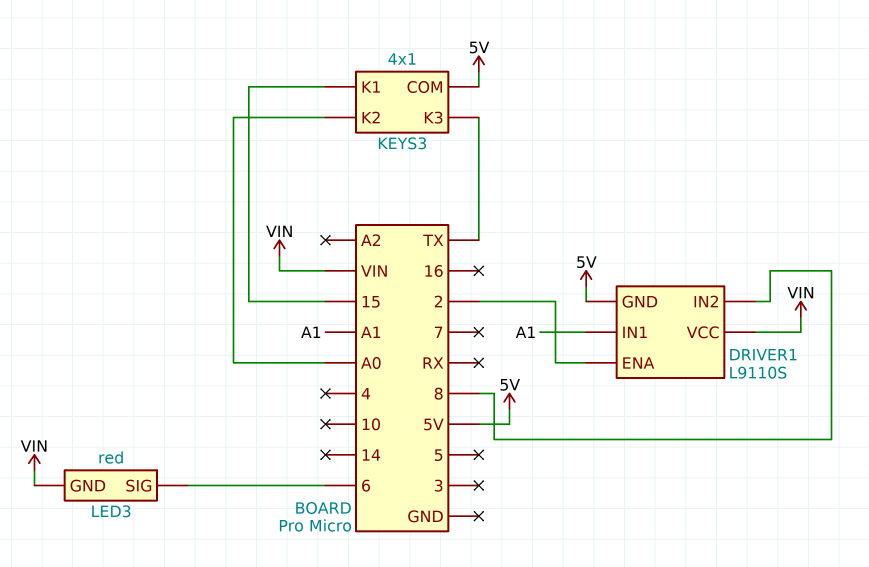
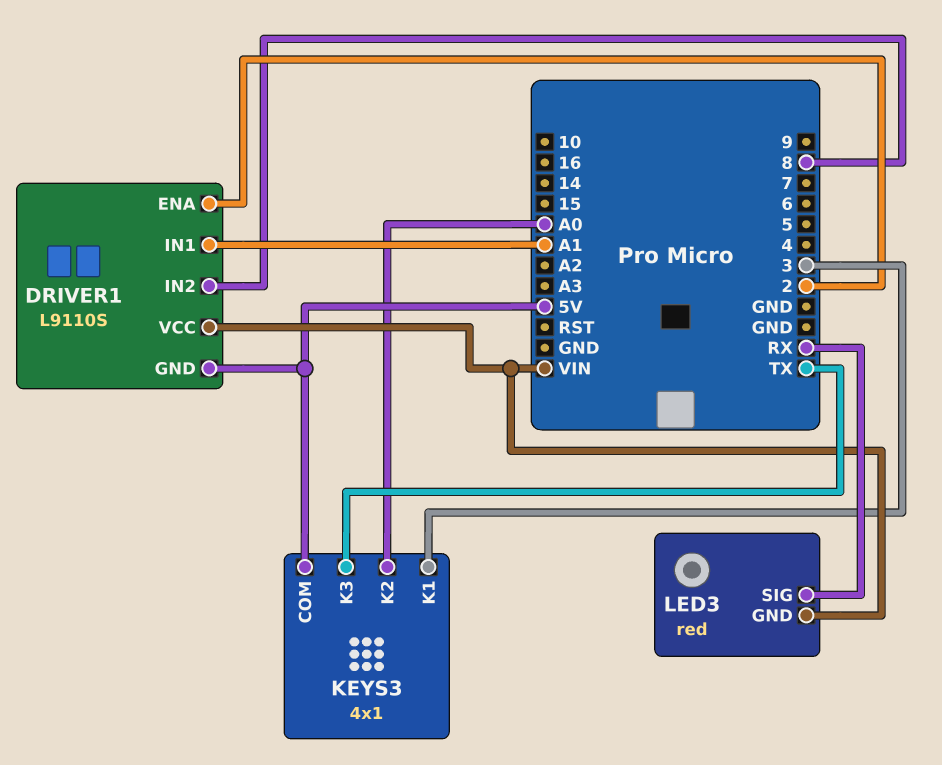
KEYS3 pin K1: 15 -> 3
LED3 pin SIG: 6 -> RX

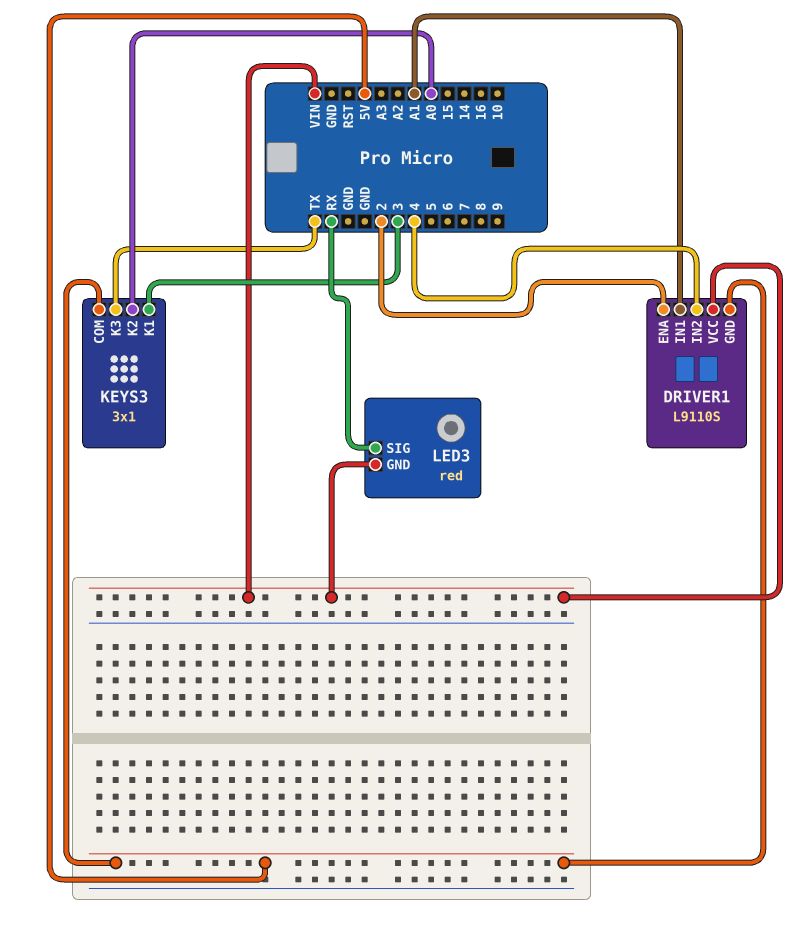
DRIVER1 pin IN2: 8 -> 4
KEYS3: 4x1 -> 3x1

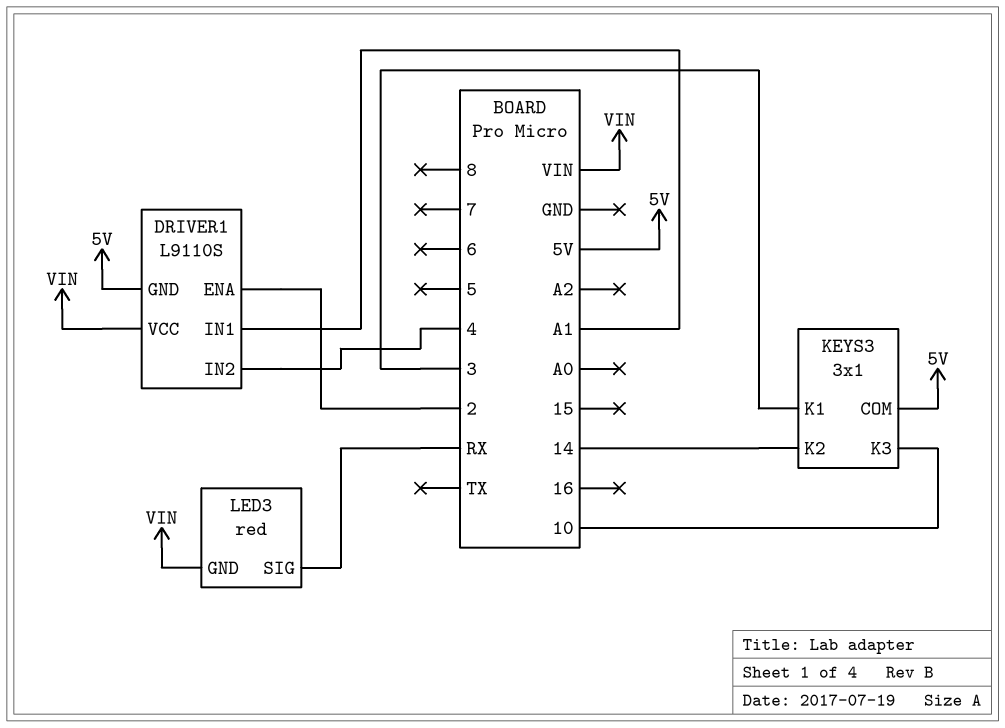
KEYS3 pin K2: A0 -> 14
KEYS3 pin K3: TX -> 10

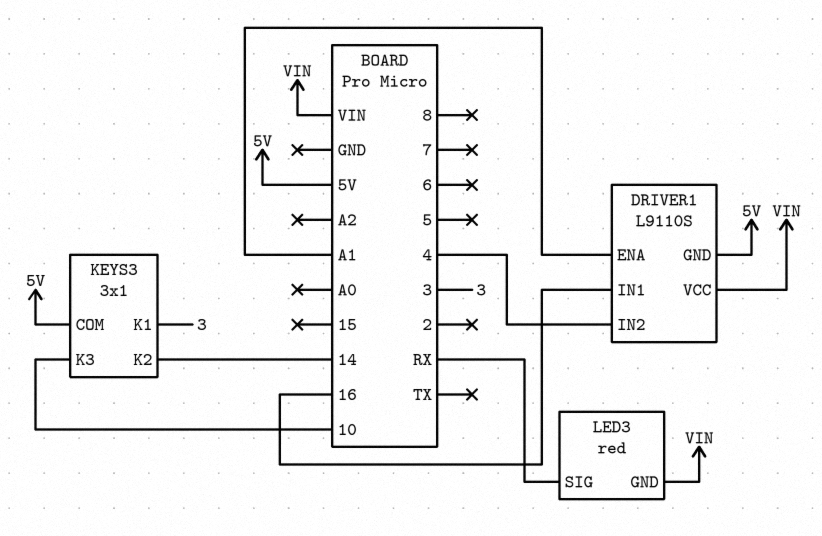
DRIVER1 pin ENA: 2 -> A1
DRIVER1 pin IN1: A1 -> 16

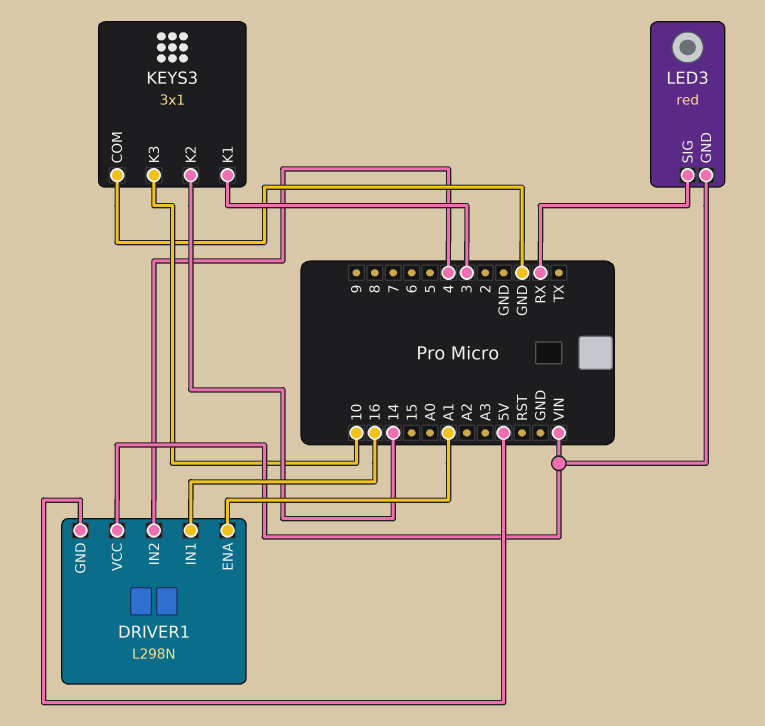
DRIVER1: L9110S -> L298N
KEYS3 pin COM: 5V -> GND

